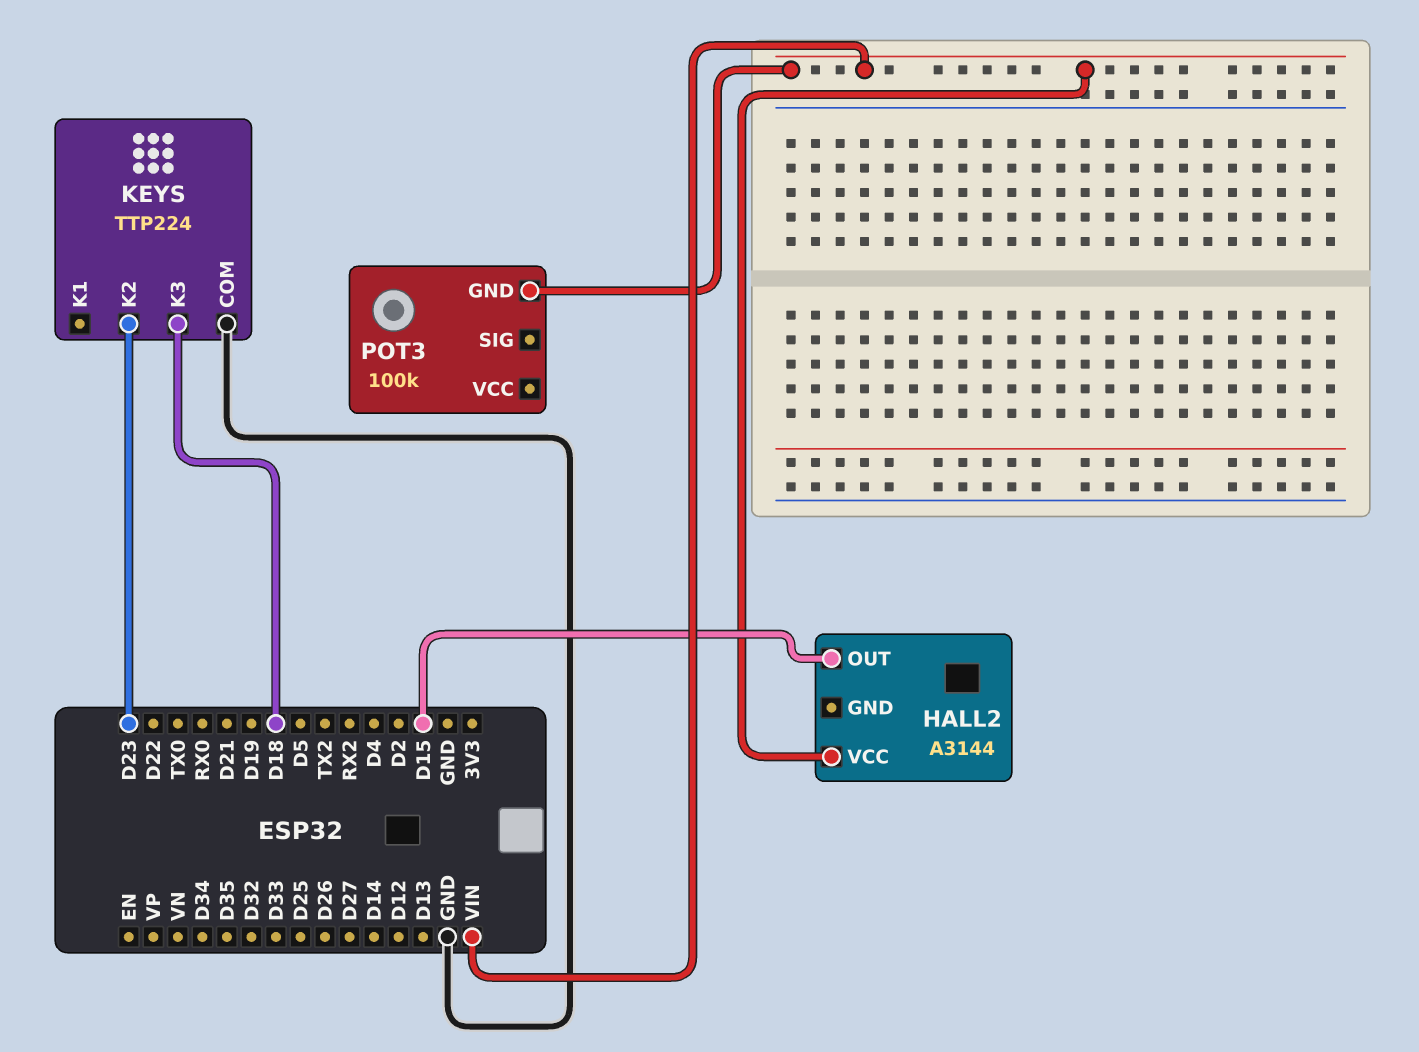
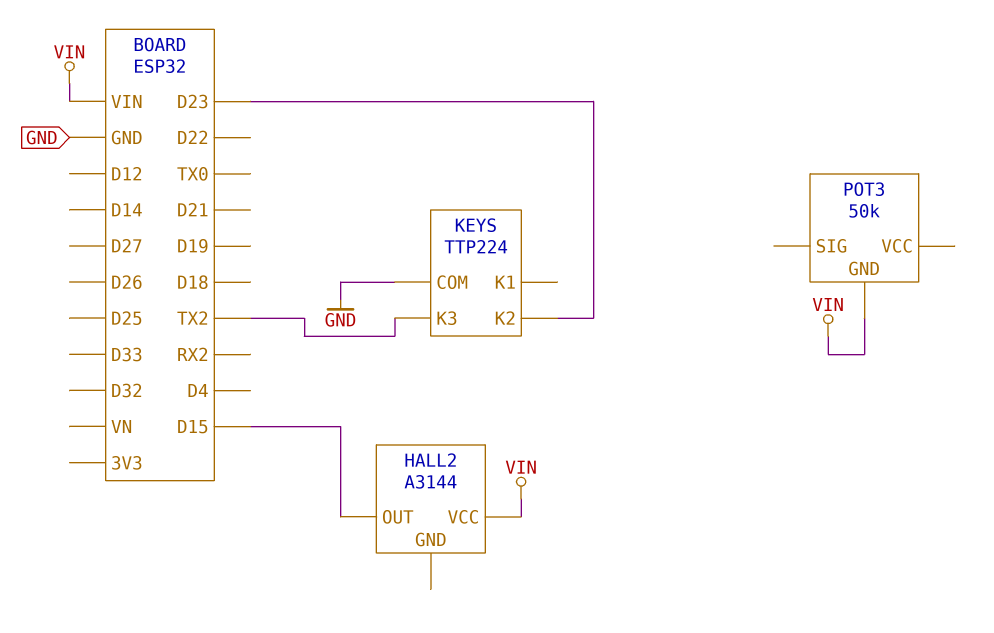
KEYS pin K3: D18 -> TX2
POT3: 100k -> 50k

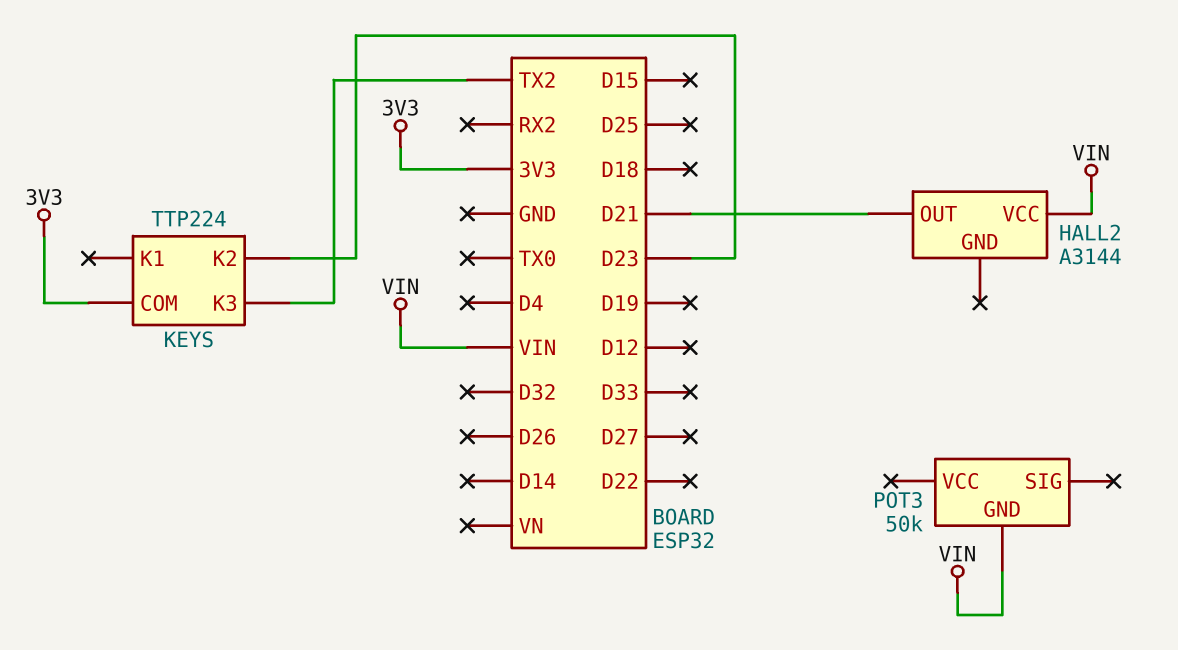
HALL2 pin OUT: D15 -> D21
KEYS pin COM: GND -> 3V3

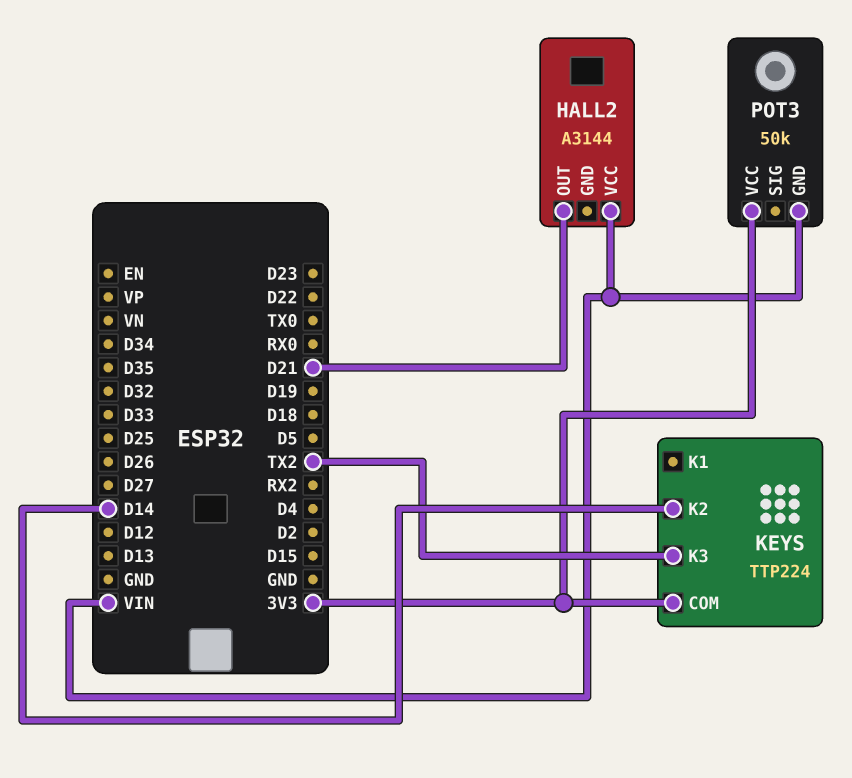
KEYS pin K2: D23 -> D14
POT3 pin VCC: none -> 3V3

